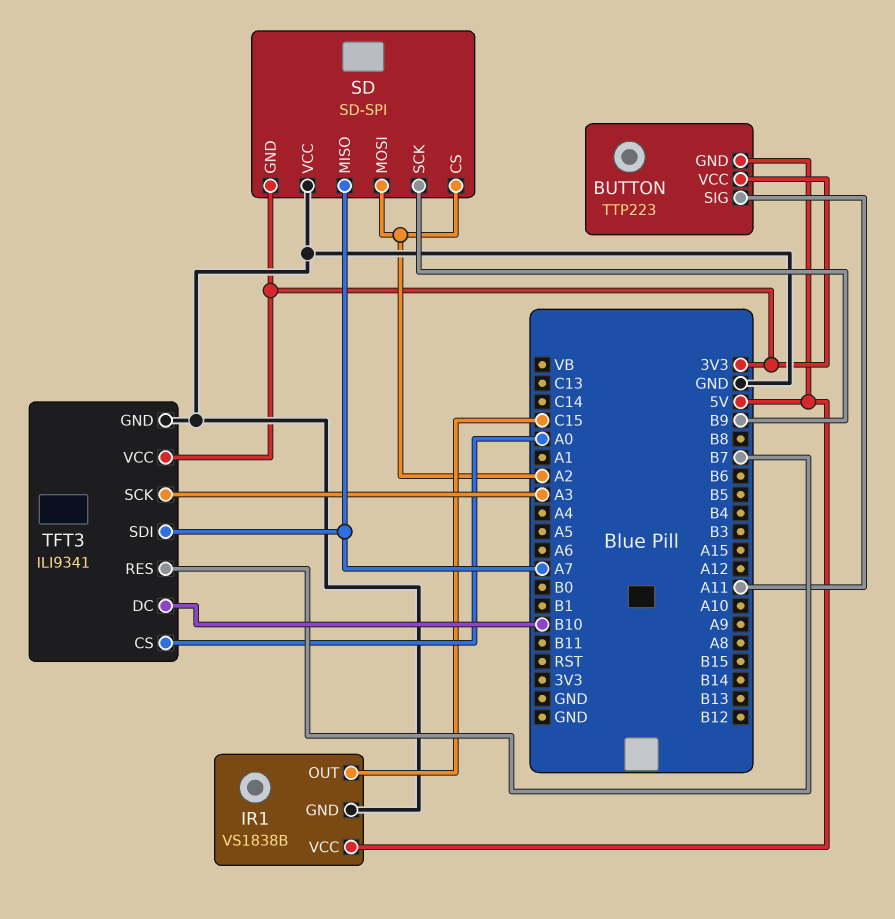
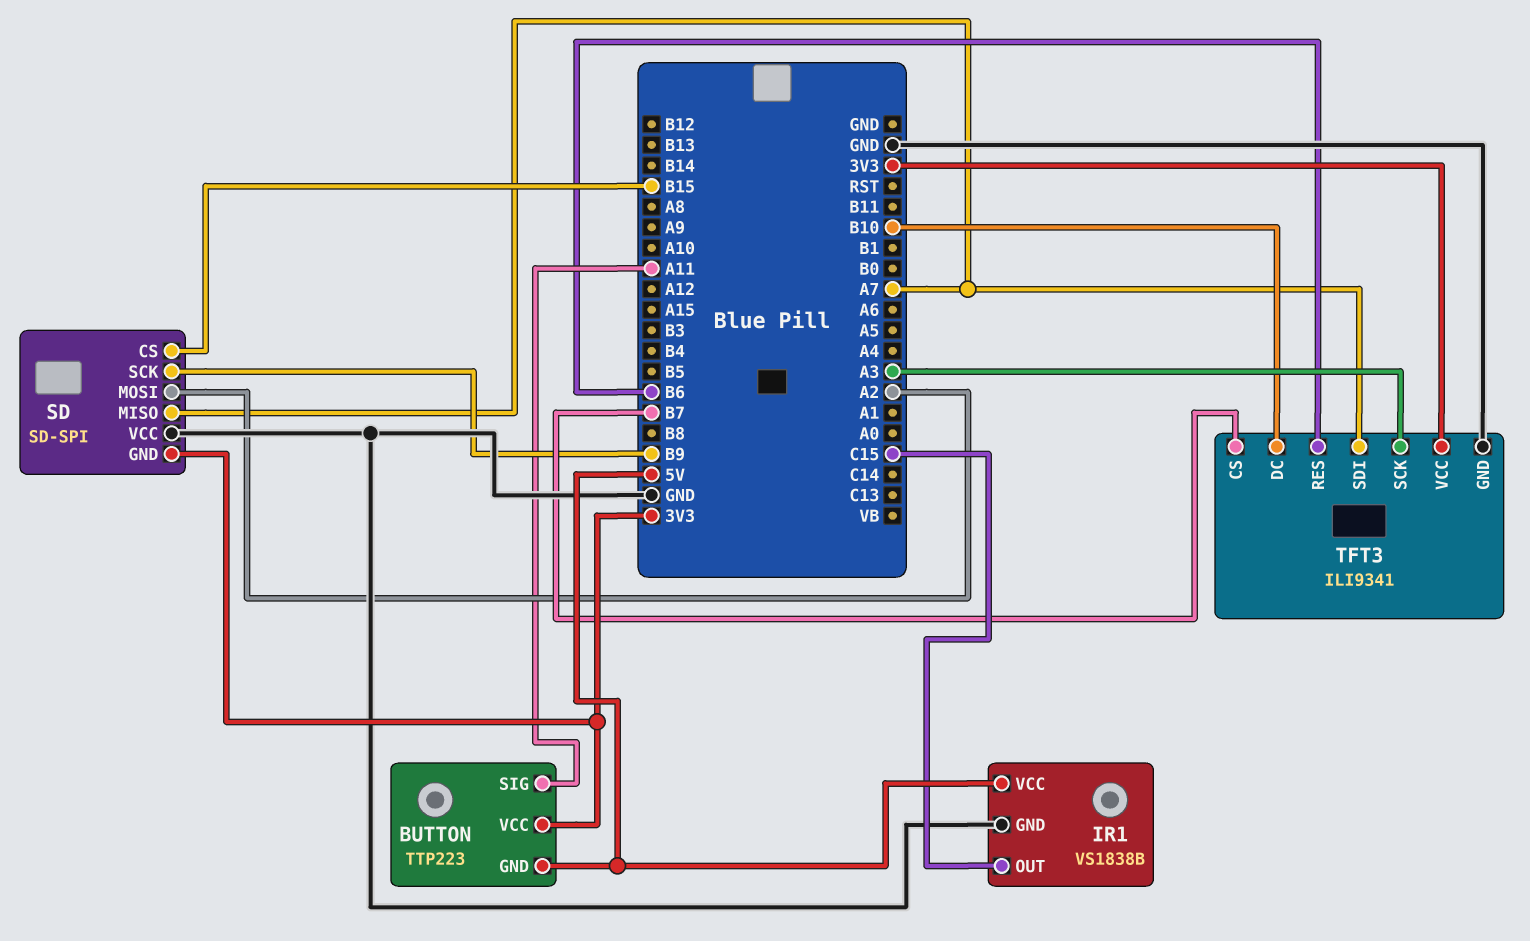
SD pin CS: A2 -> B15
TFT3 pin CS: A0 -> B7
TFT3 pin RES: B7 -> B6

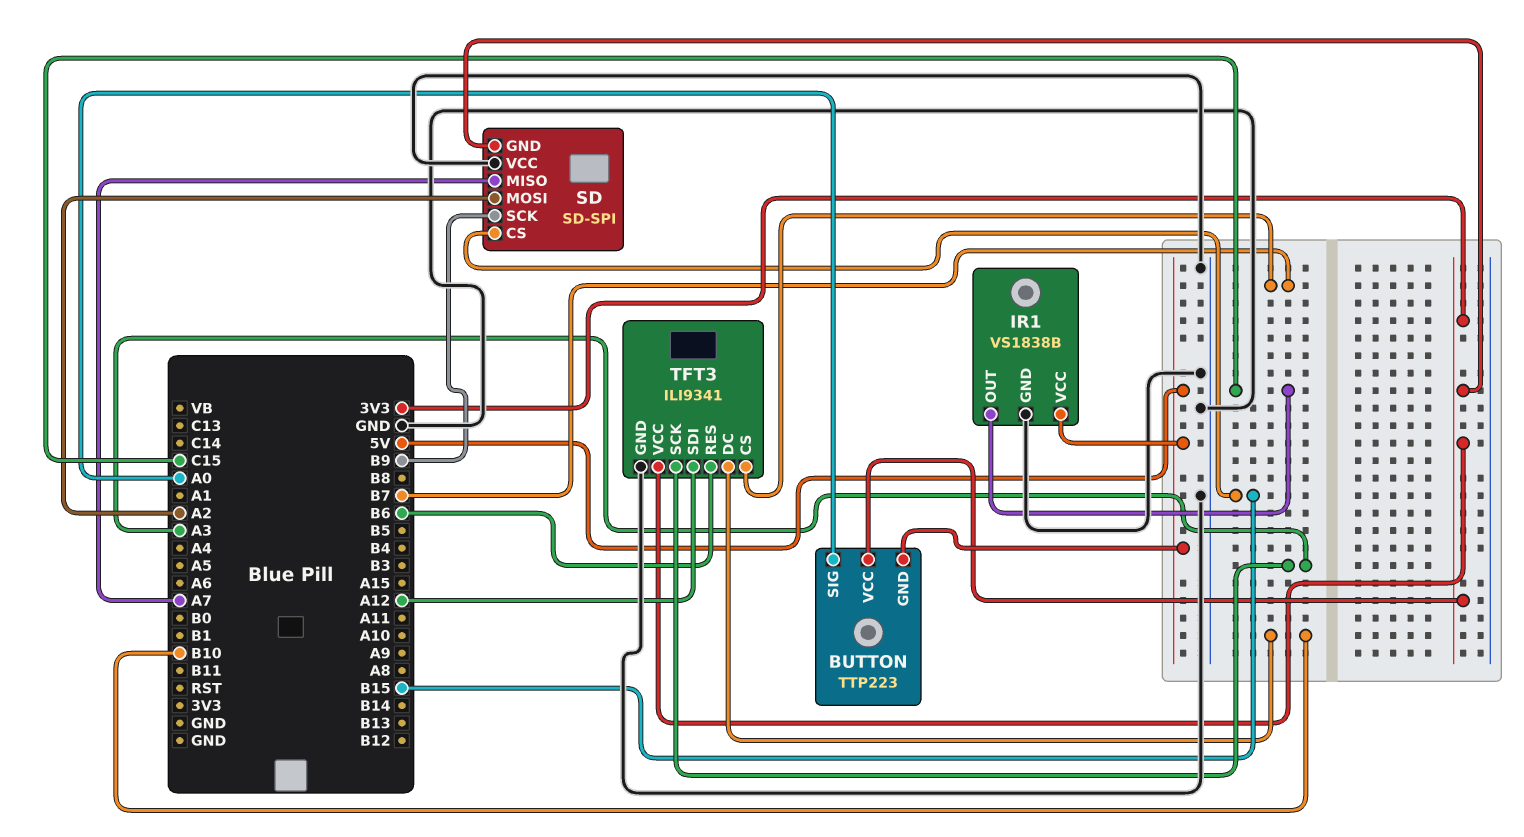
BUTTON pin SIG: A11 -> A0
TFT3 pin SDI: A7 -> A12

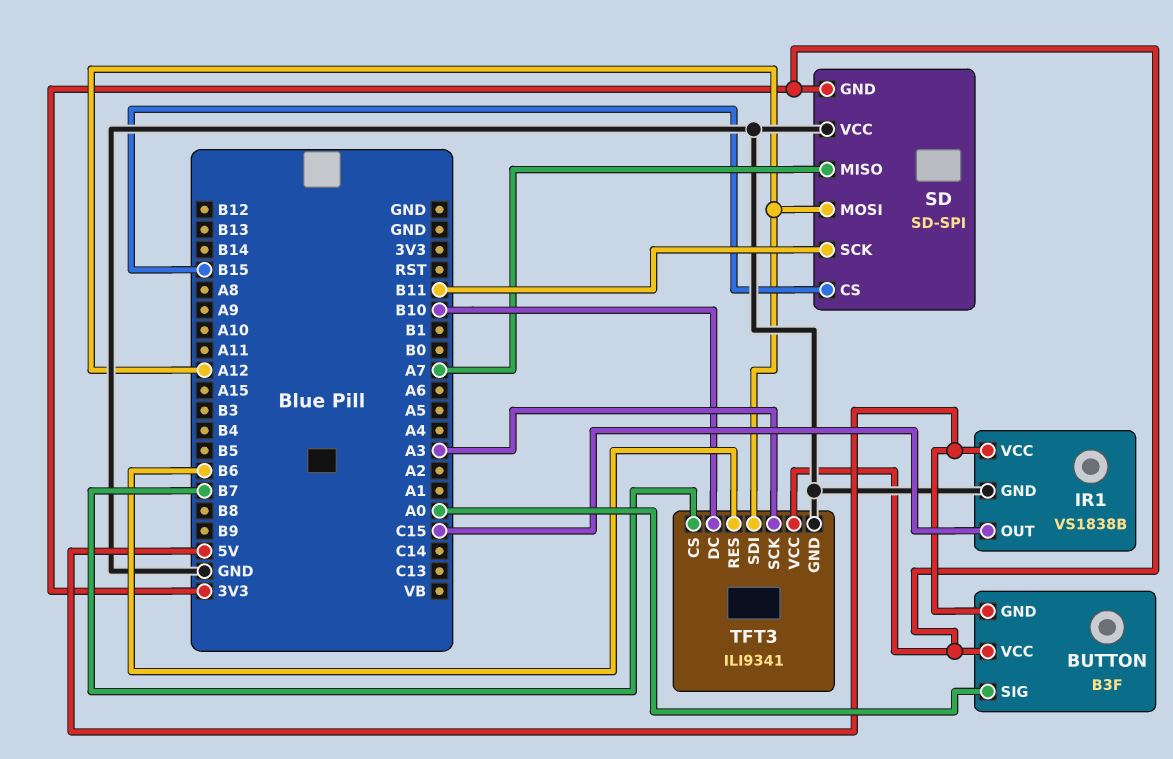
BUTTON: TTP223 -> B3F
SD pin MOSI: A2 -> A12
SD pin SCK: B9 -> B11

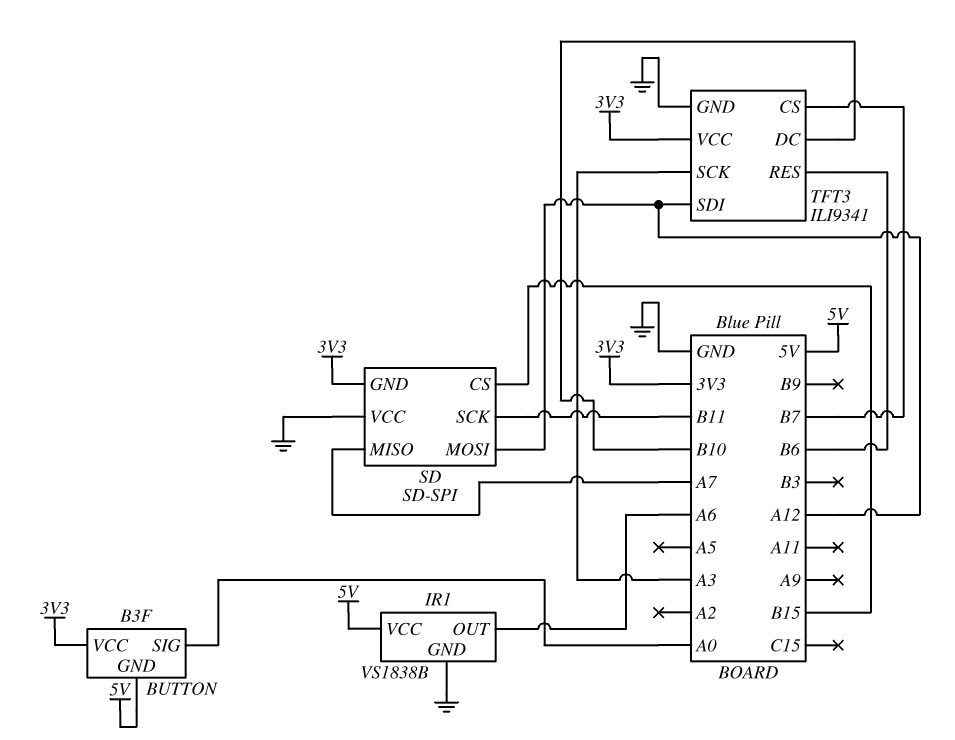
IR1 pin OUT: C15 -> A6

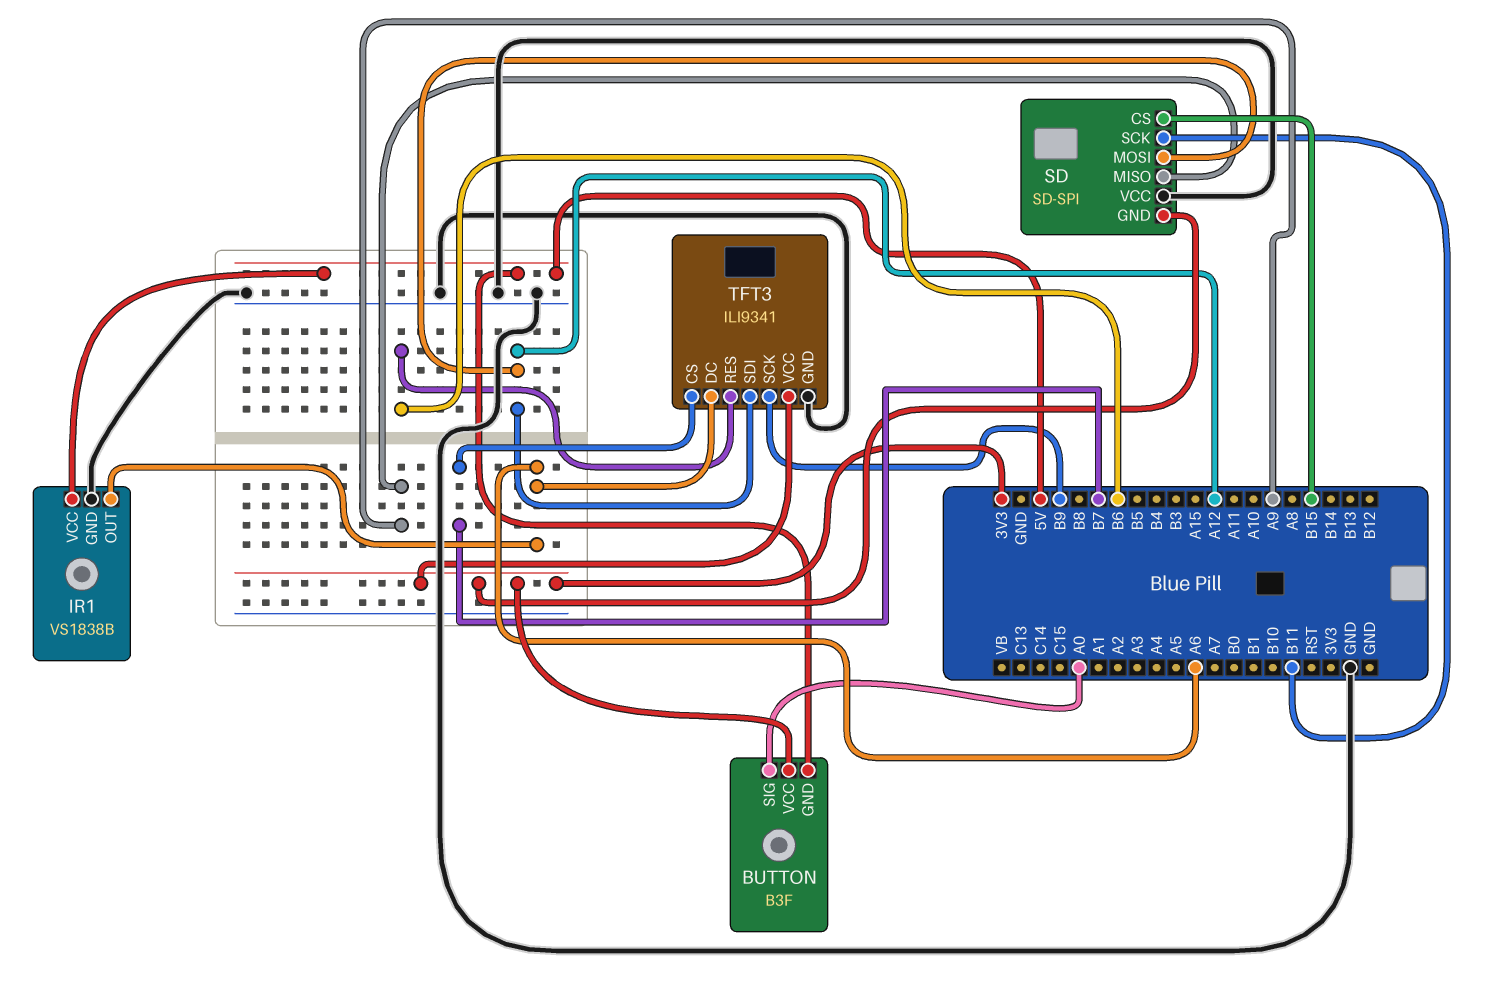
SD pin MISO: A7 -> A9
TFT3 pin DC: B10 -> A6
TFT3 pin SCK: A3 -> B9

